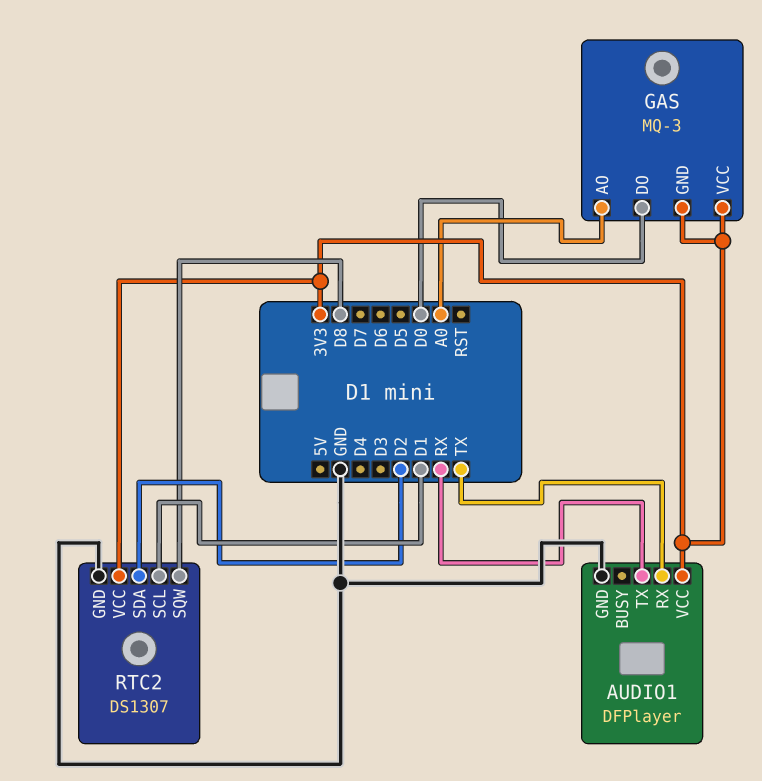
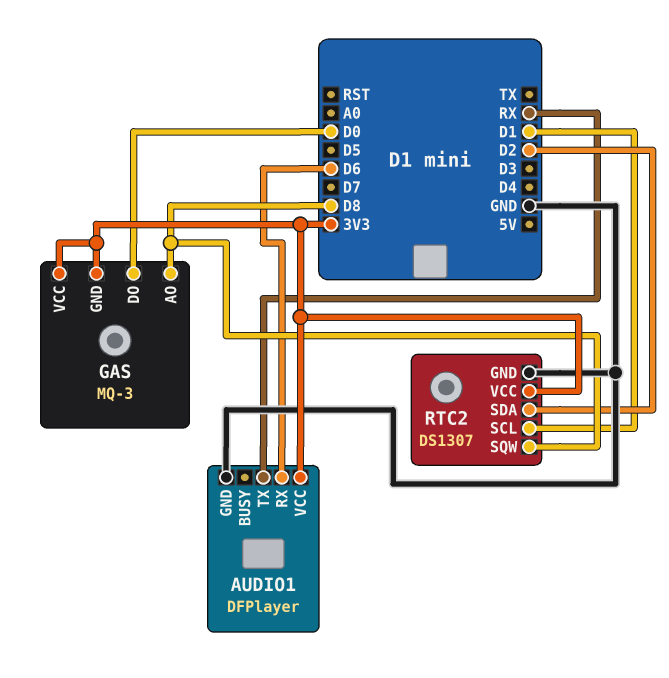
AUDIO1 pin RX: TX -> D6
GAS pin AO: A0 -> D8

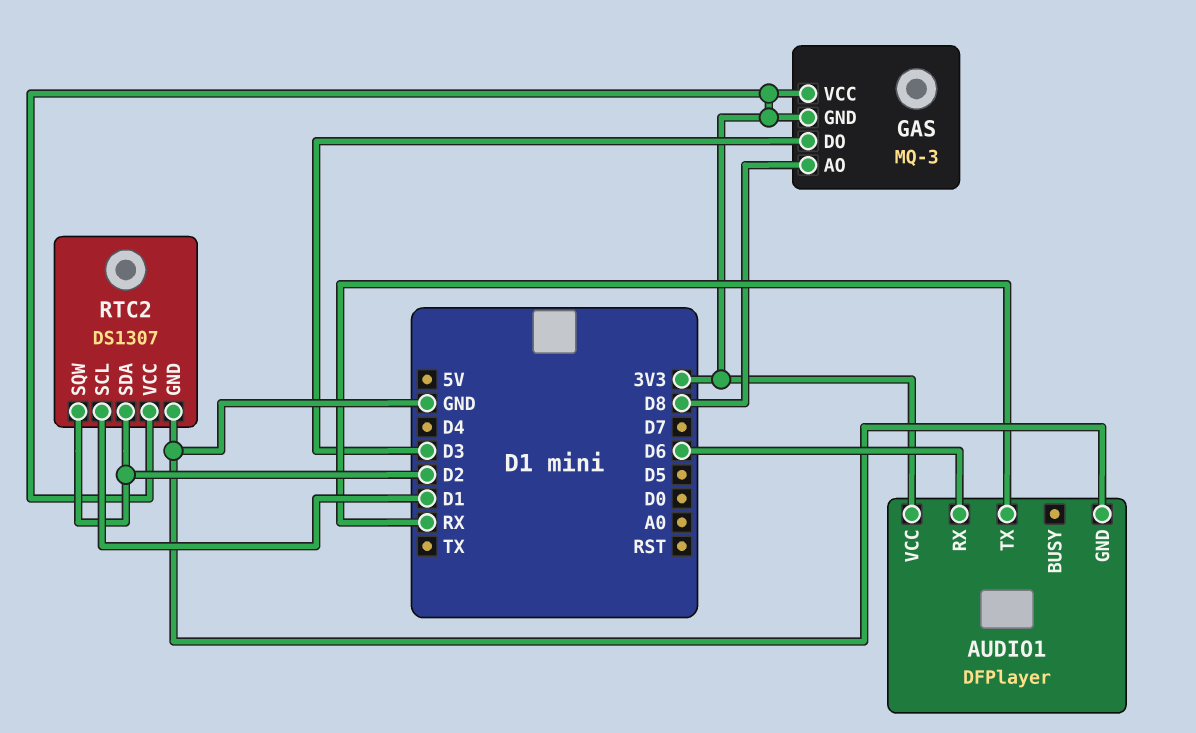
GAS pin DO: D0 -> D3
RTC2 pin SQW: D8 -> D2

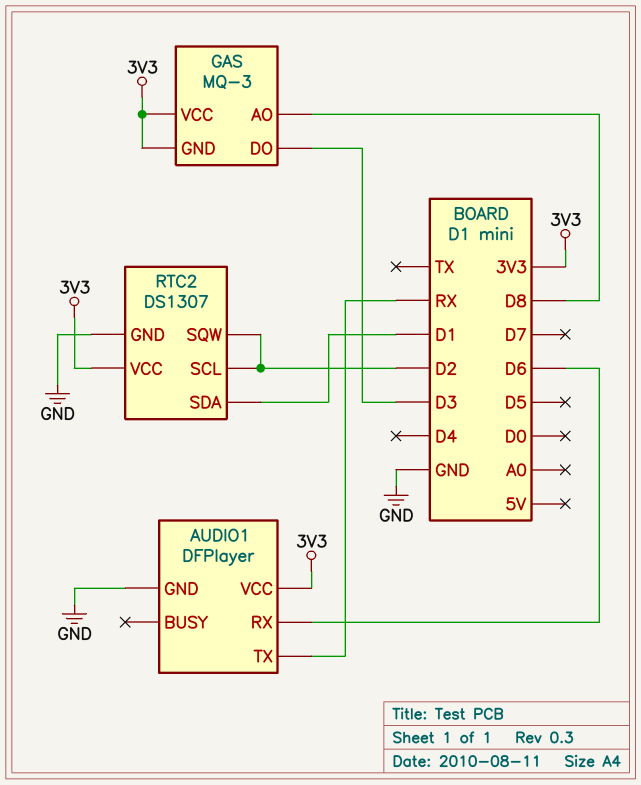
RTC2 pin SCL: D1 -> D2
RTC2 pin SDA: D2 -> D1

